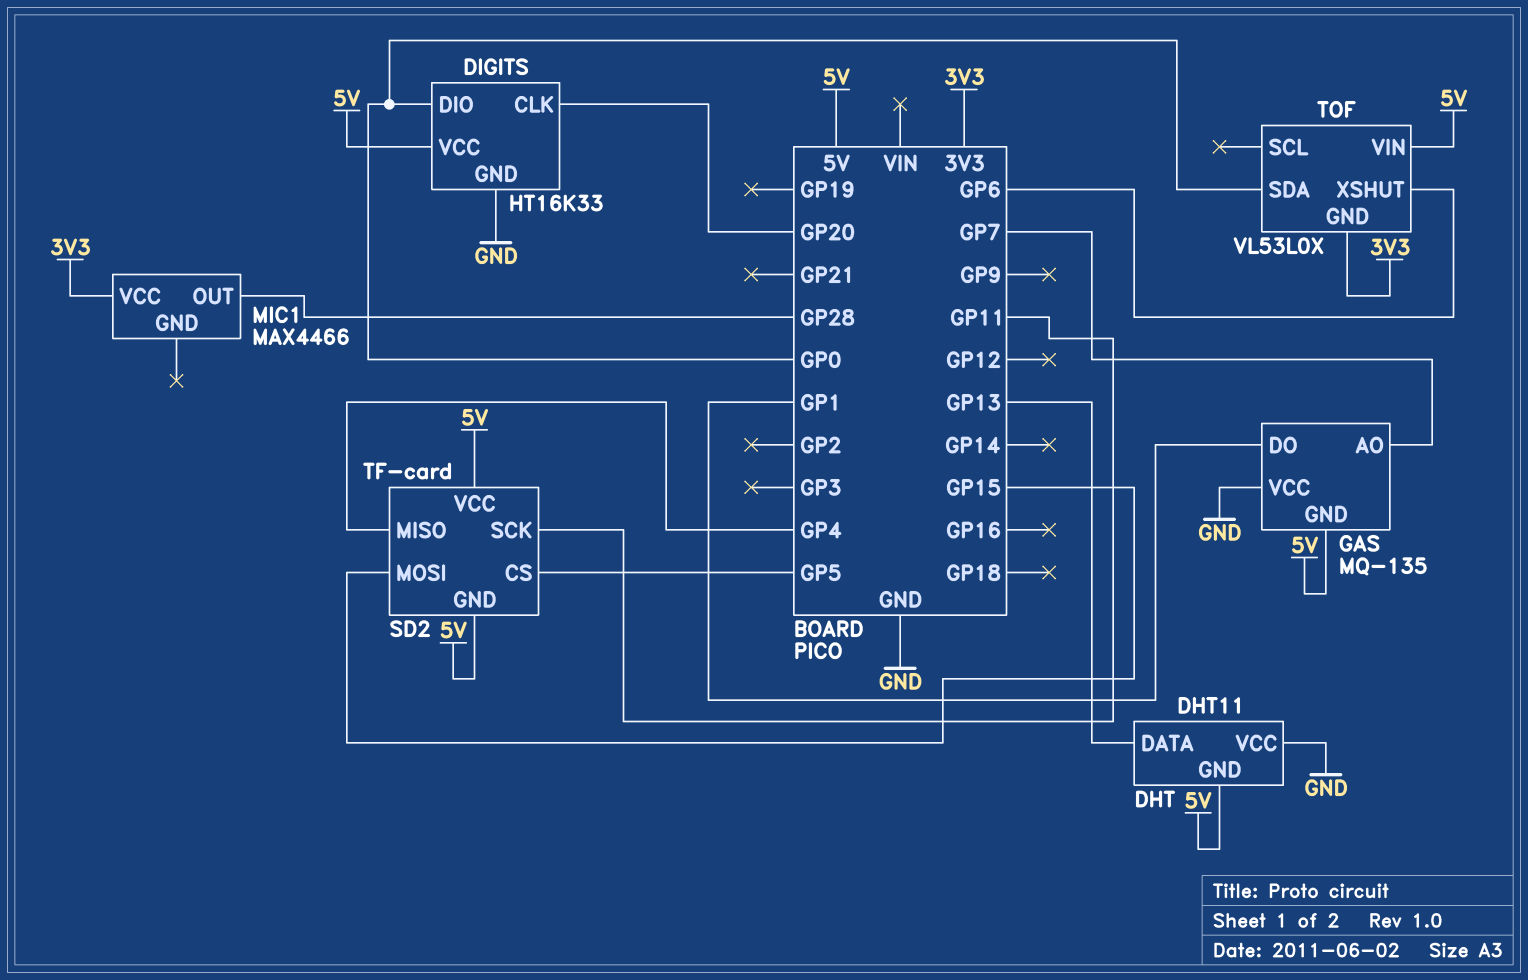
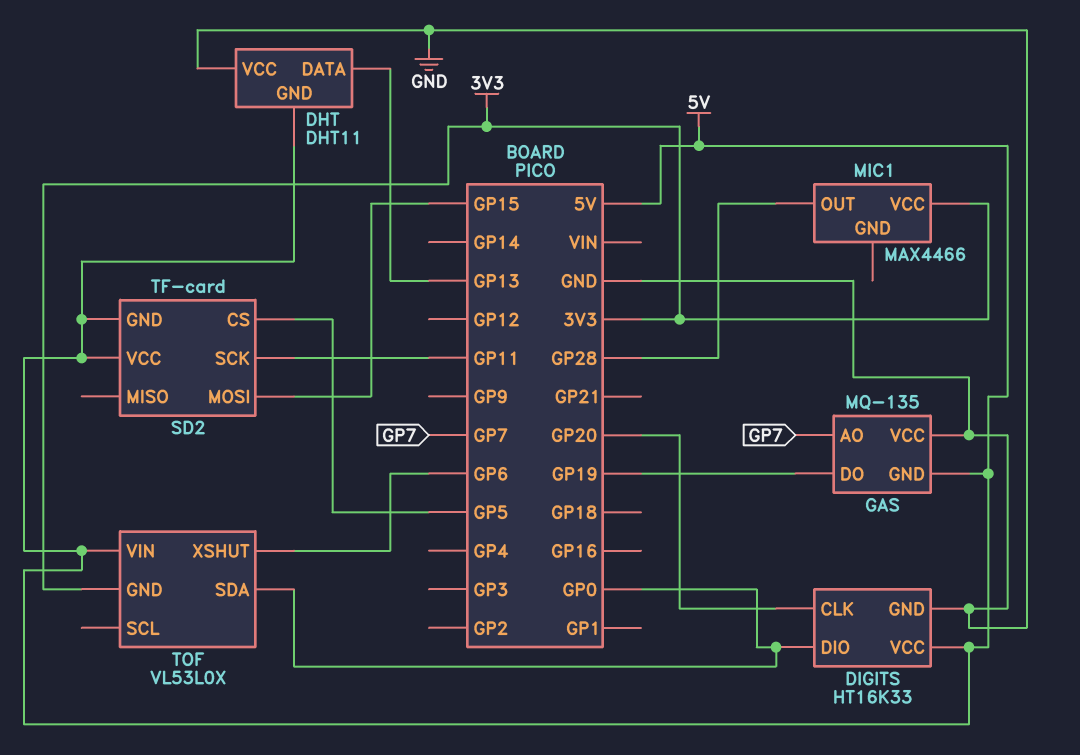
GAS pin DO: GP1 -> GP19
SD2 pin MISO: GP4 -> none

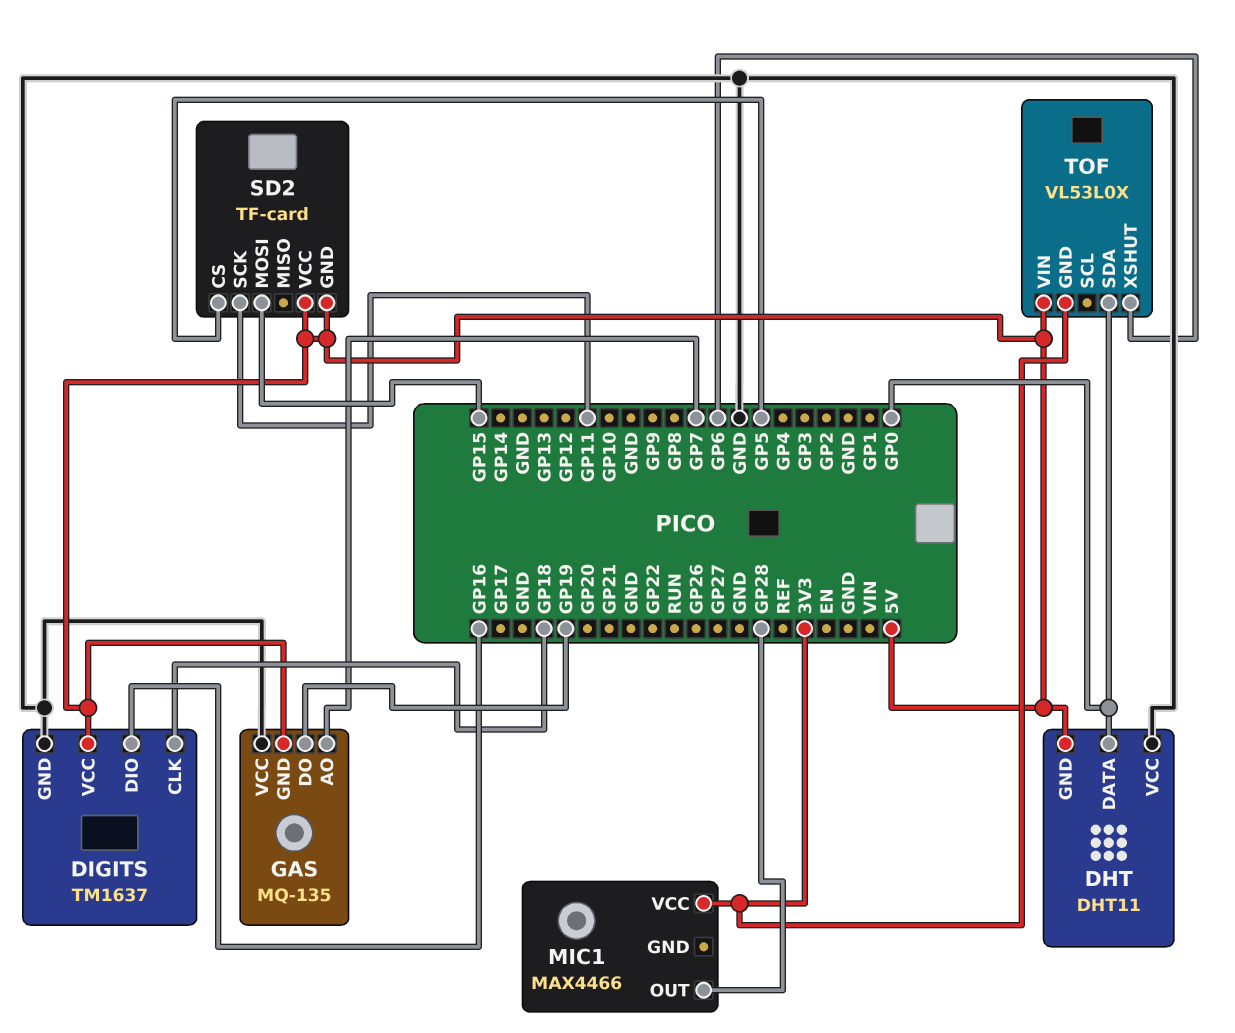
DHT pin DATA: GP13 -> GP0
DIGITS: HT16K33 -> TM1637
DIGITS pin CLK: GP20 -> GP18
DIGITS pin DIO: GP0 -> GP16

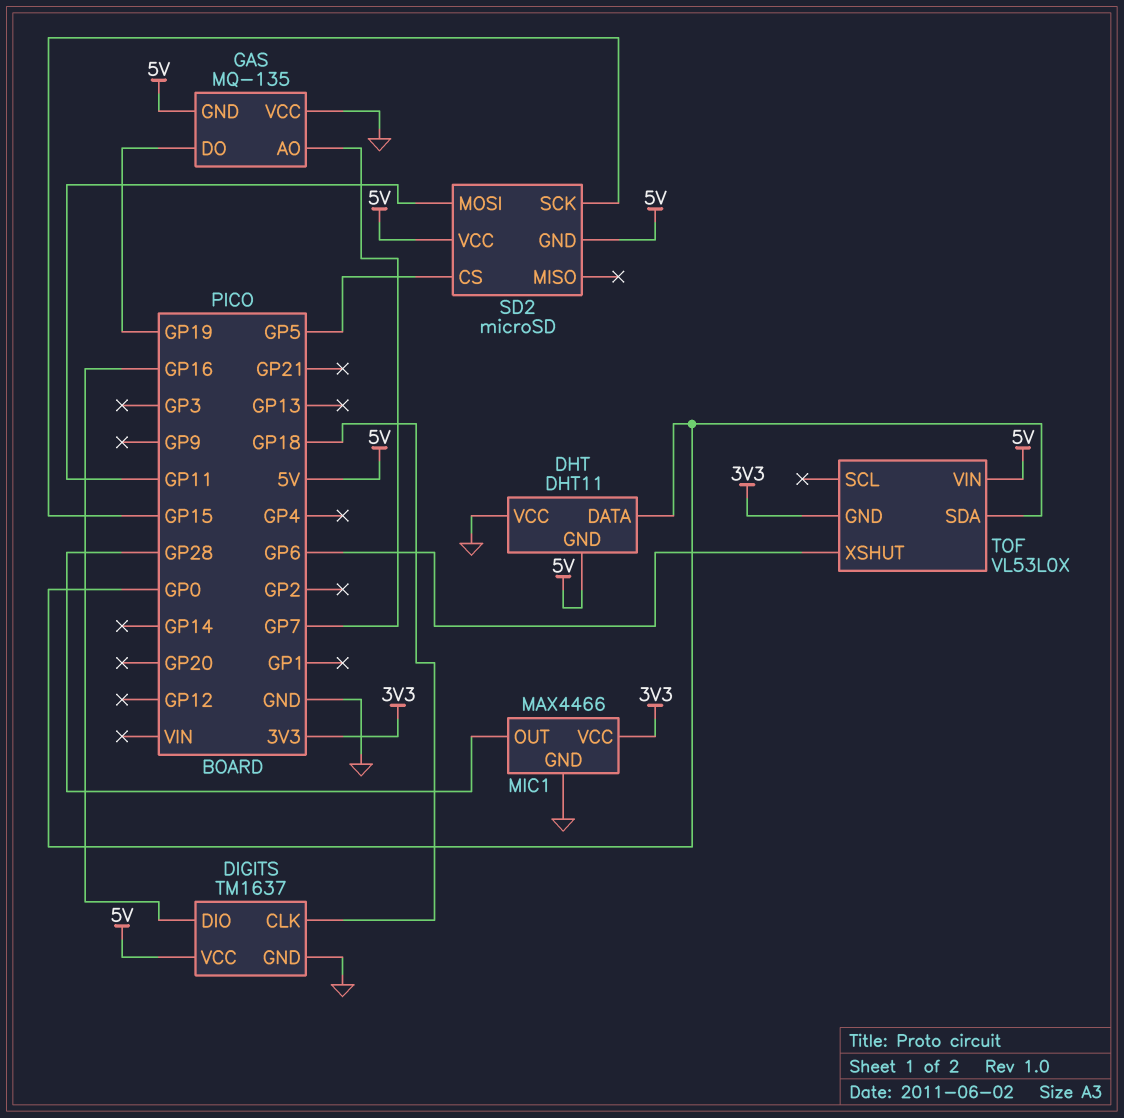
MIC1 pin GND: none -> GND
SD2: TF-card -> microSD
SD2 pin MOSI: GP15 -> GP11
SD2 pin SCK: GP11 -> GP15

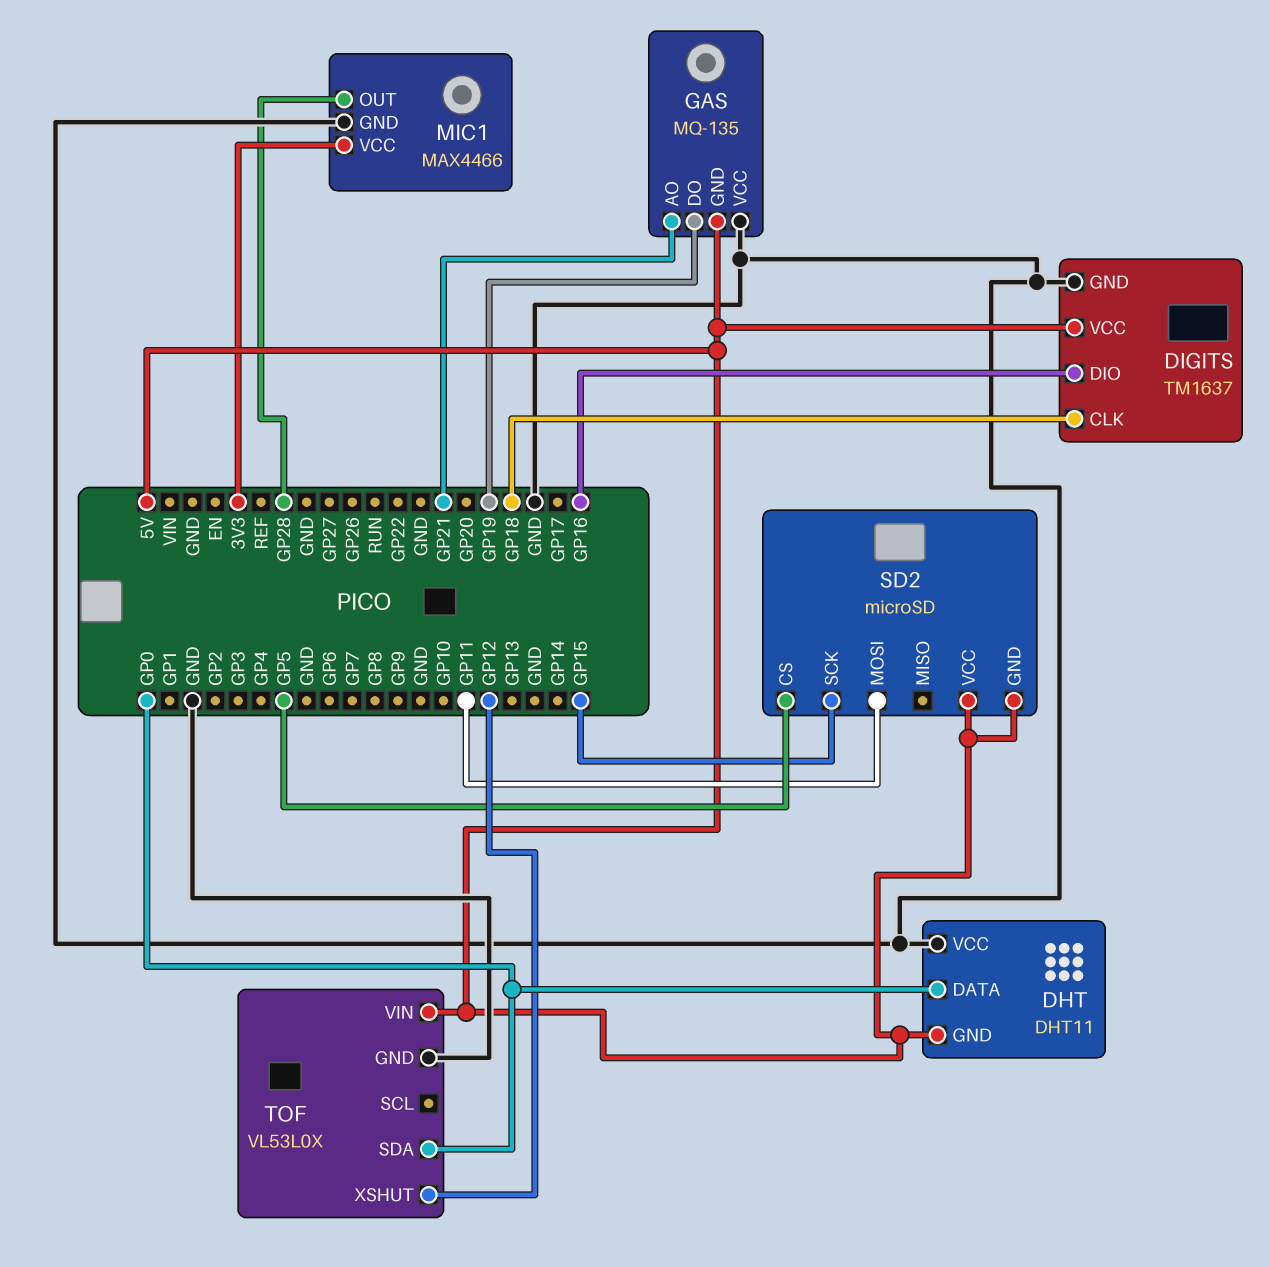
GAS pin AO: GP7 -> GP21
TOF pin GND: 3V3 -> GND
TOF pin XSHUT: GP6 -> GP12

